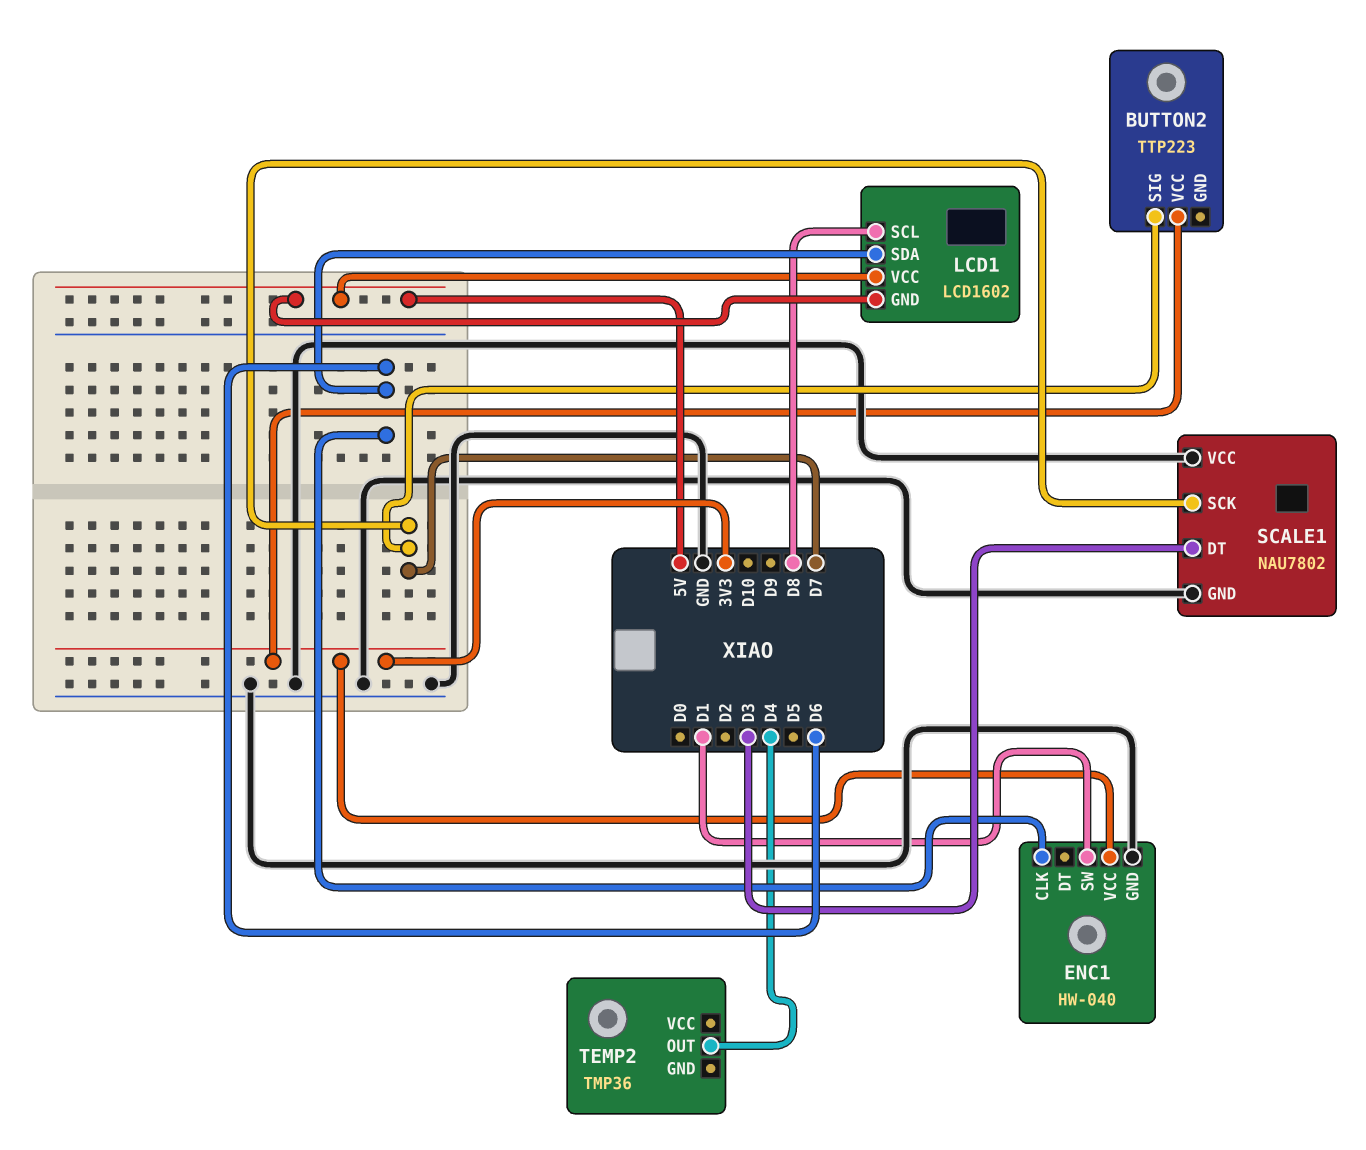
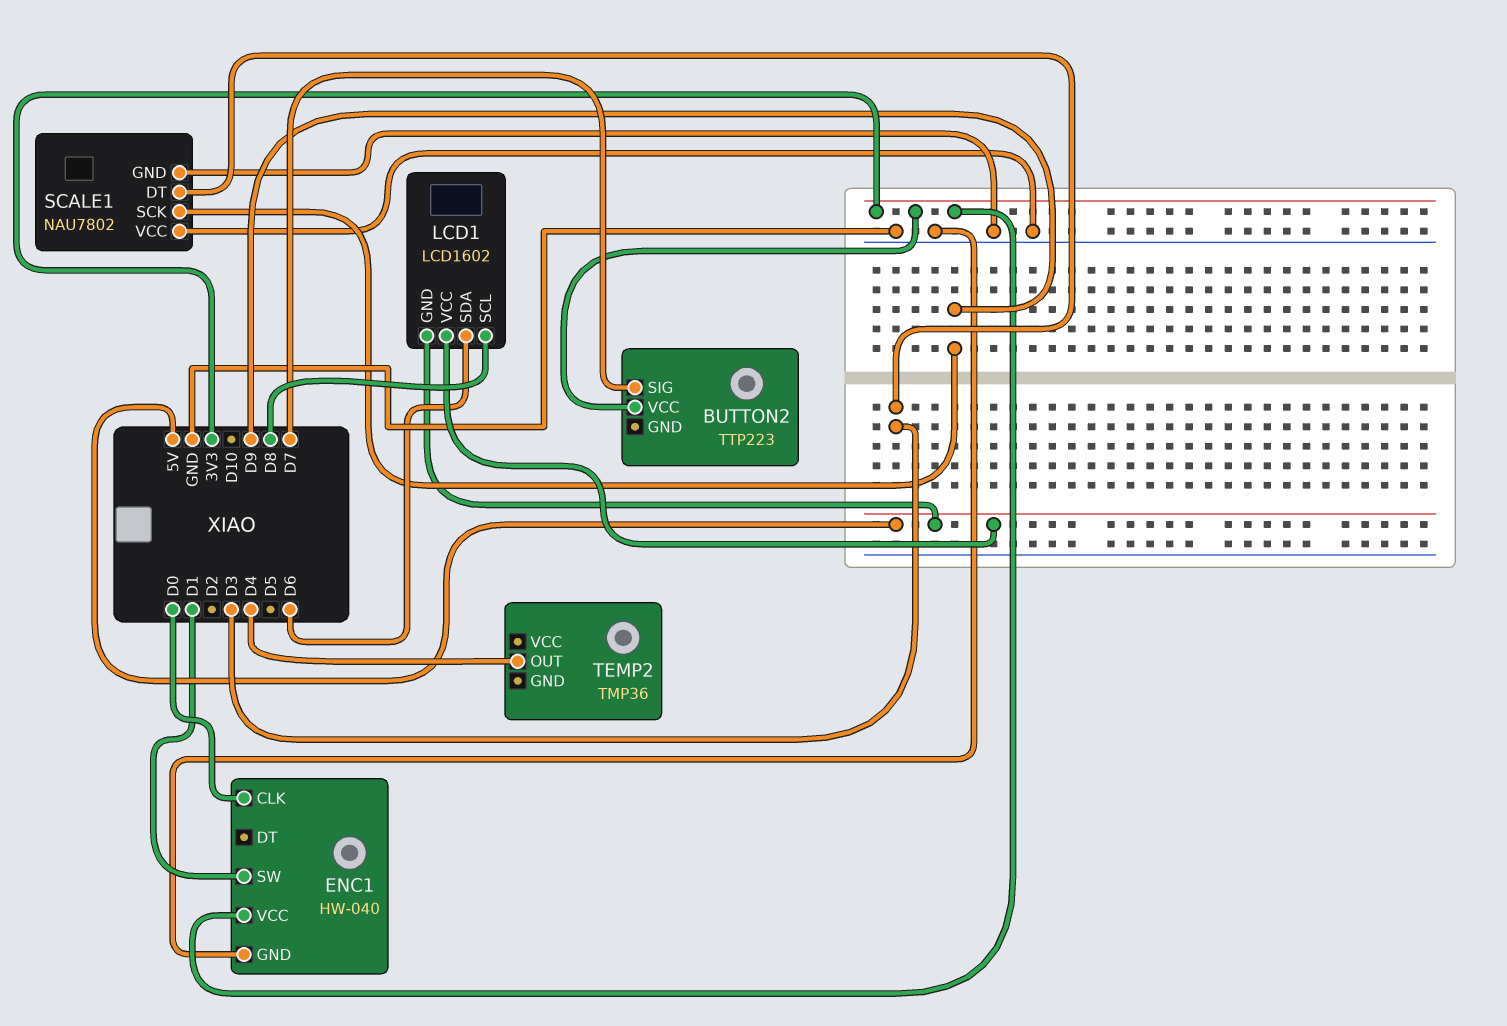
ENC1 pin CLK: D6 -> D0
SCALE1 pin SCK: D7 -> D9

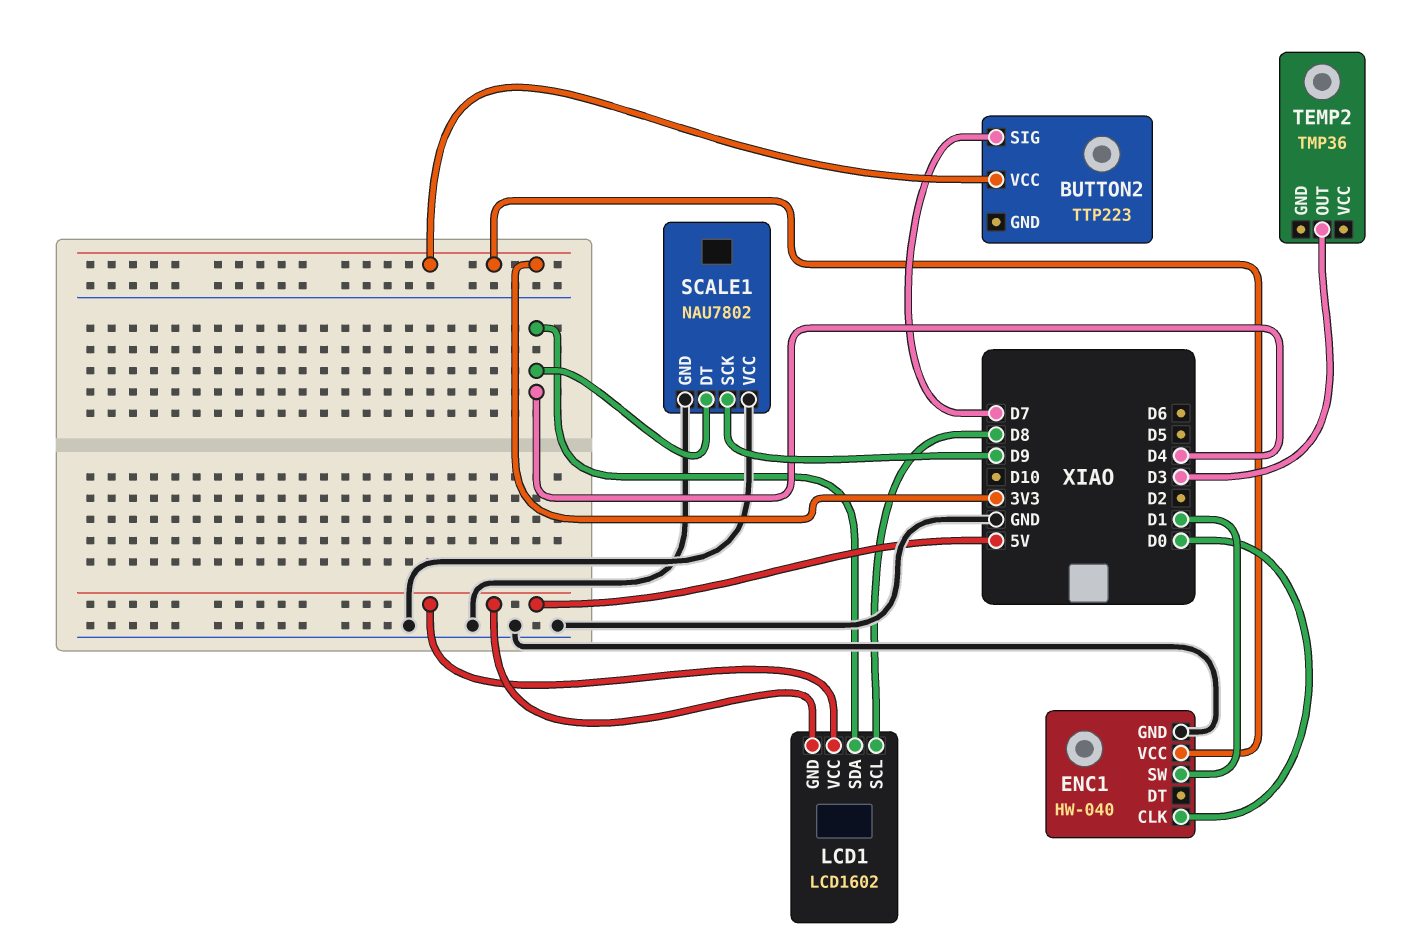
LCD1 pin SDA: D6 -> D4
SCALE1 pin DT: D3 -> D4
TEMP2 pin OUT: D4 -> D3

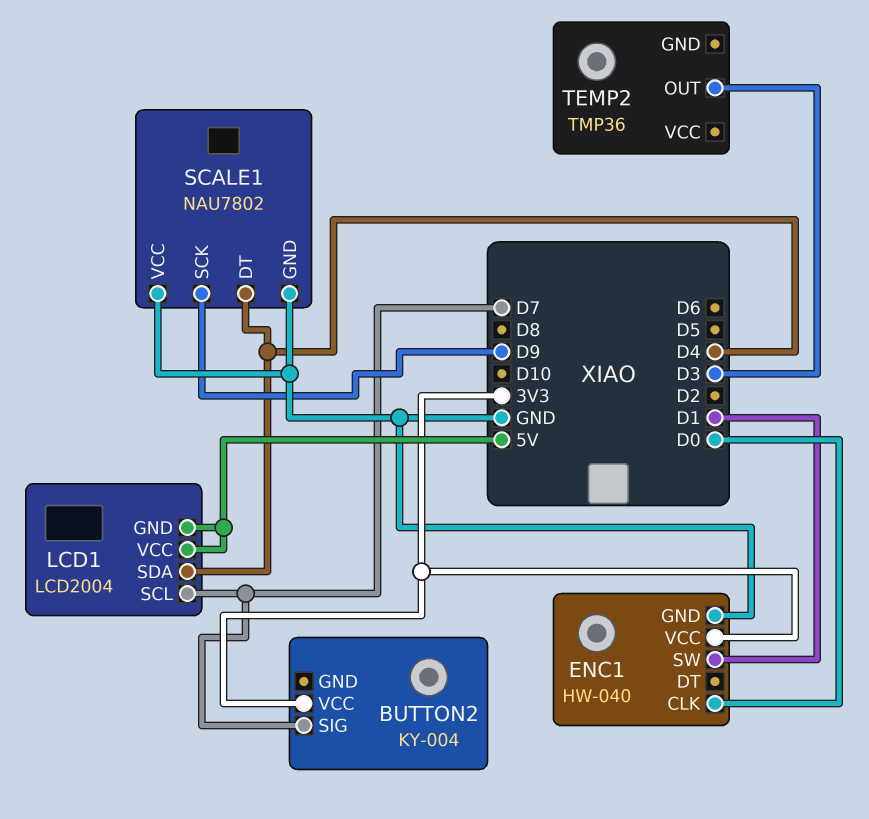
BUTTON2: TTP223 -> KY-004
LCD1: LCD1602 -> LCD2004
LCD1 pin SCL: D8 -> D7

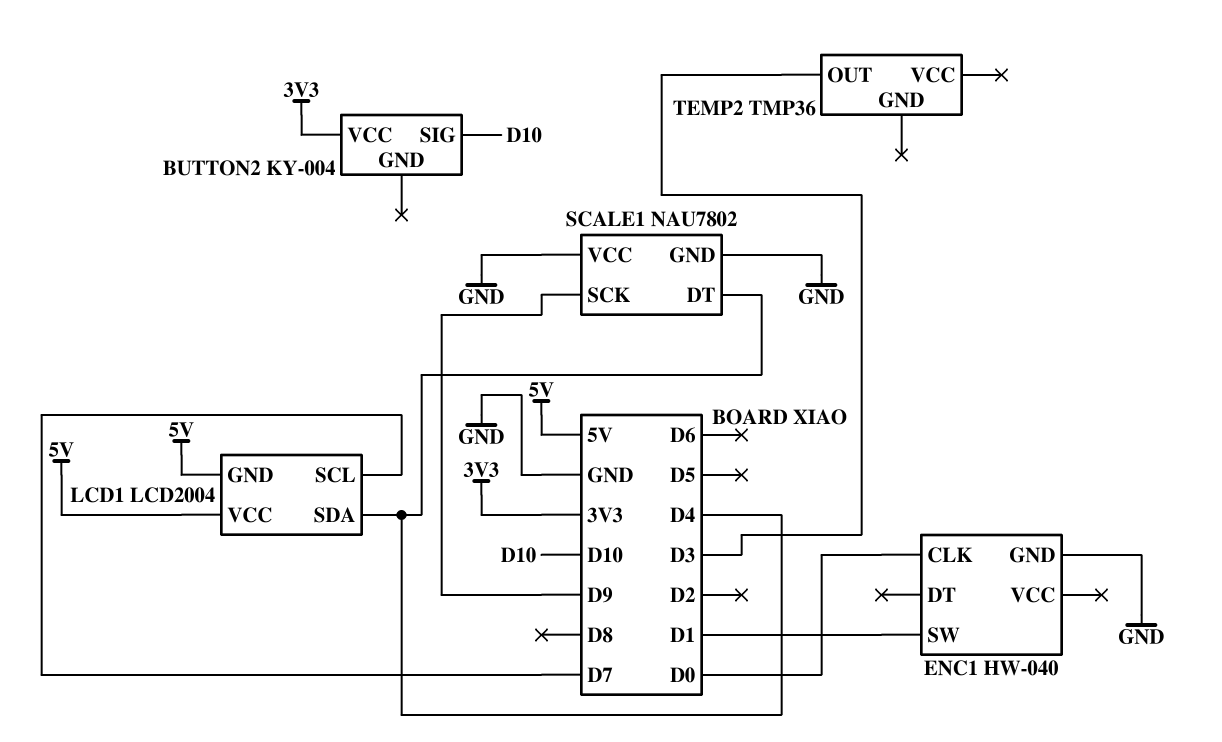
BUTTON2 pin SIG: D7 -> D10
ENC1 pin VCC: 3V3 -> none

